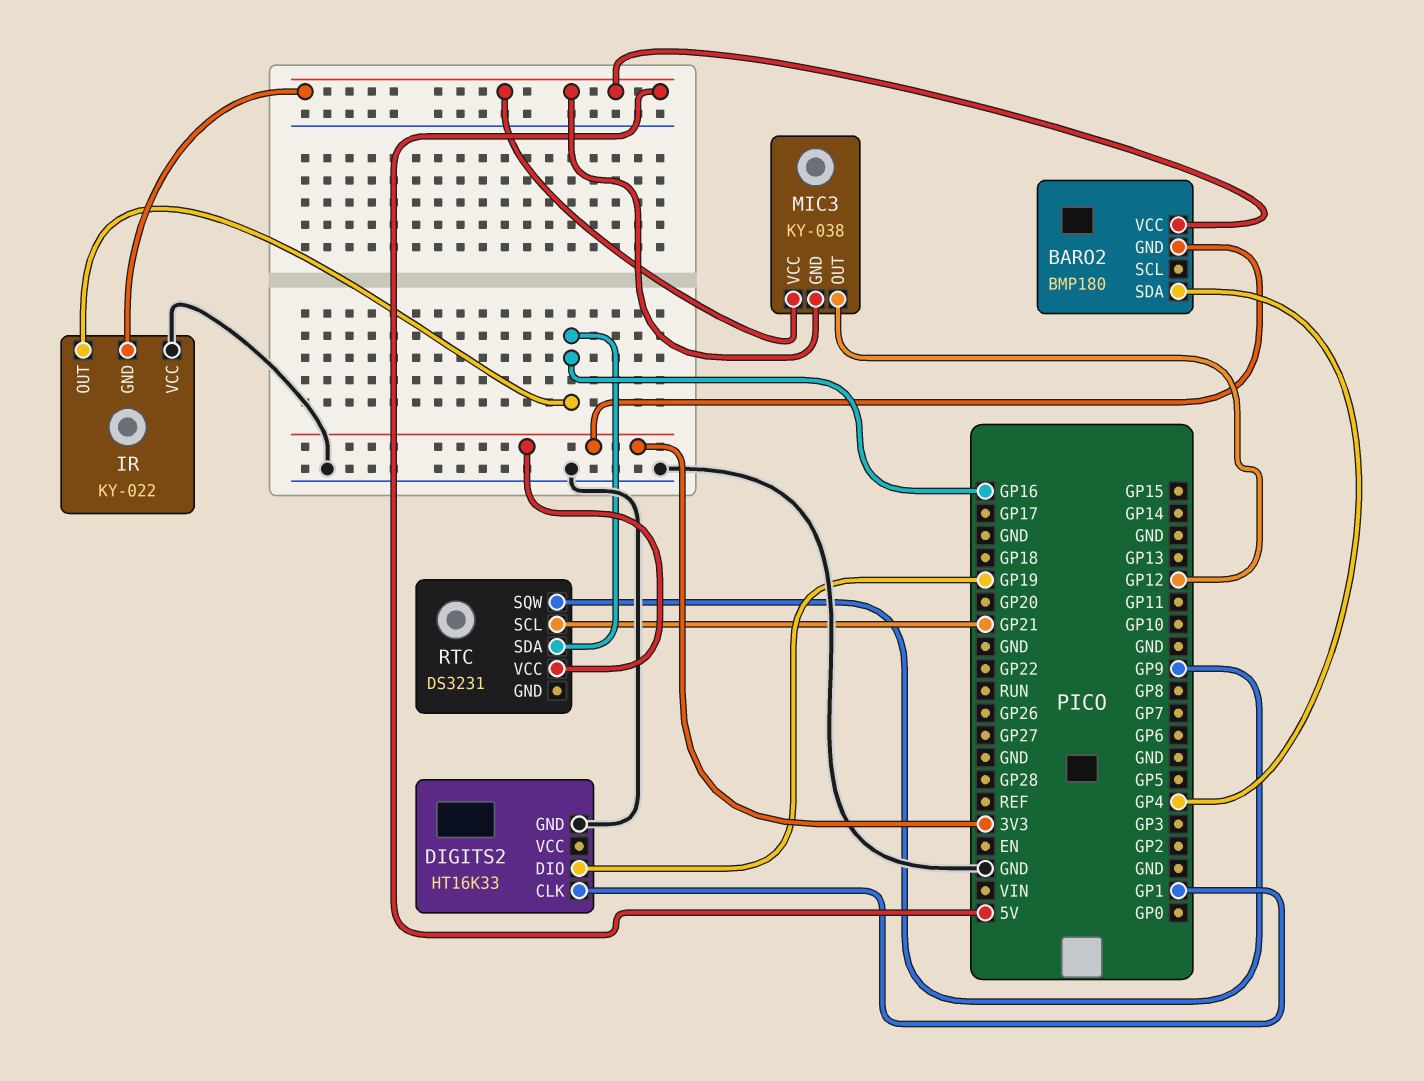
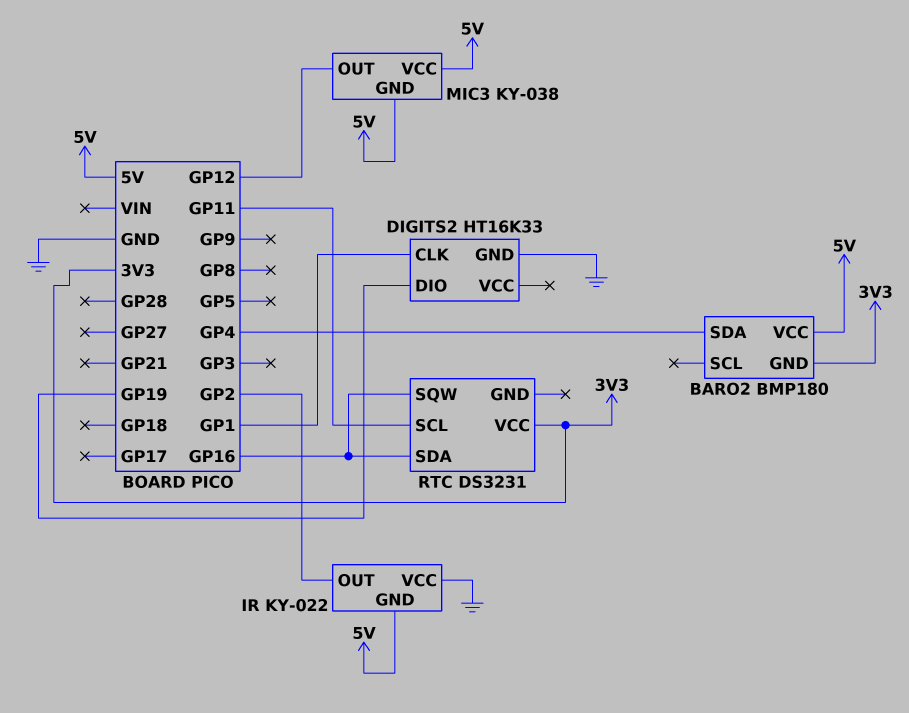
IR pin OUT: GP16 -> GP2
RTC pin SCL: GP21 -> GP11
RTC pin SQW: GP9 -> GP16

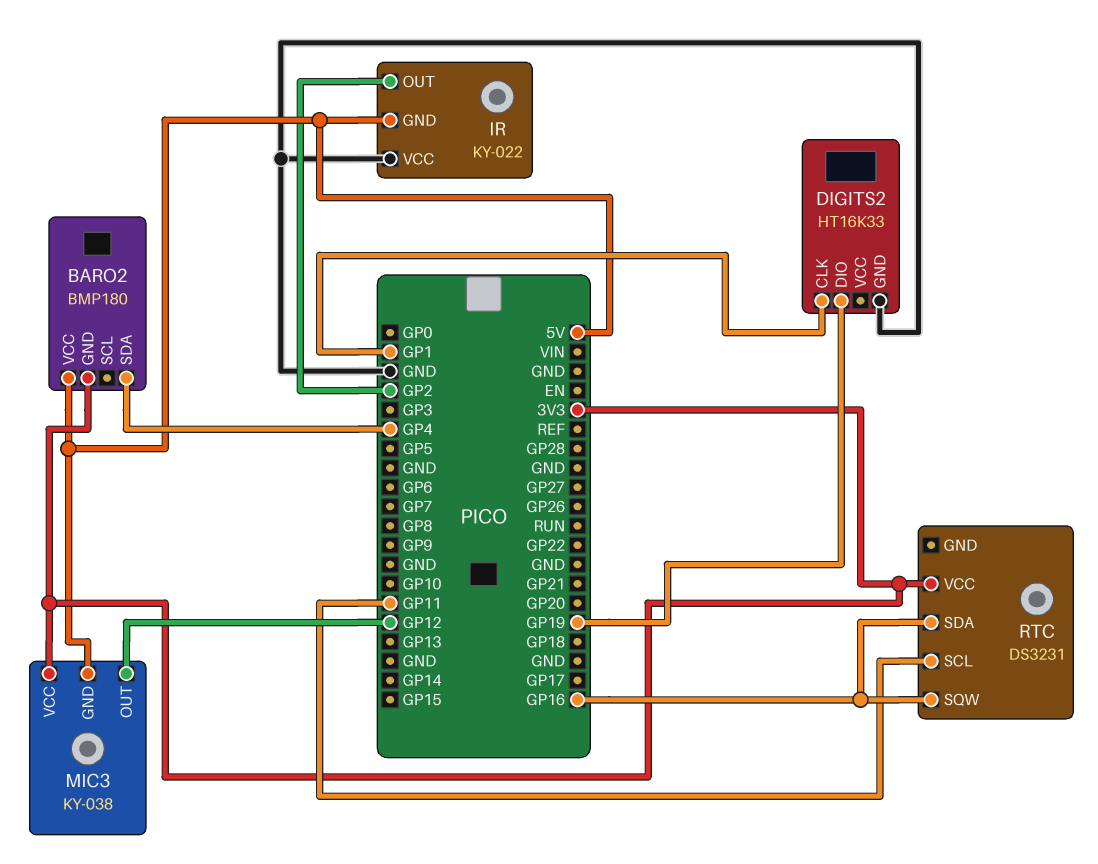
MIC3 pin VCC: 5V -> 3V3

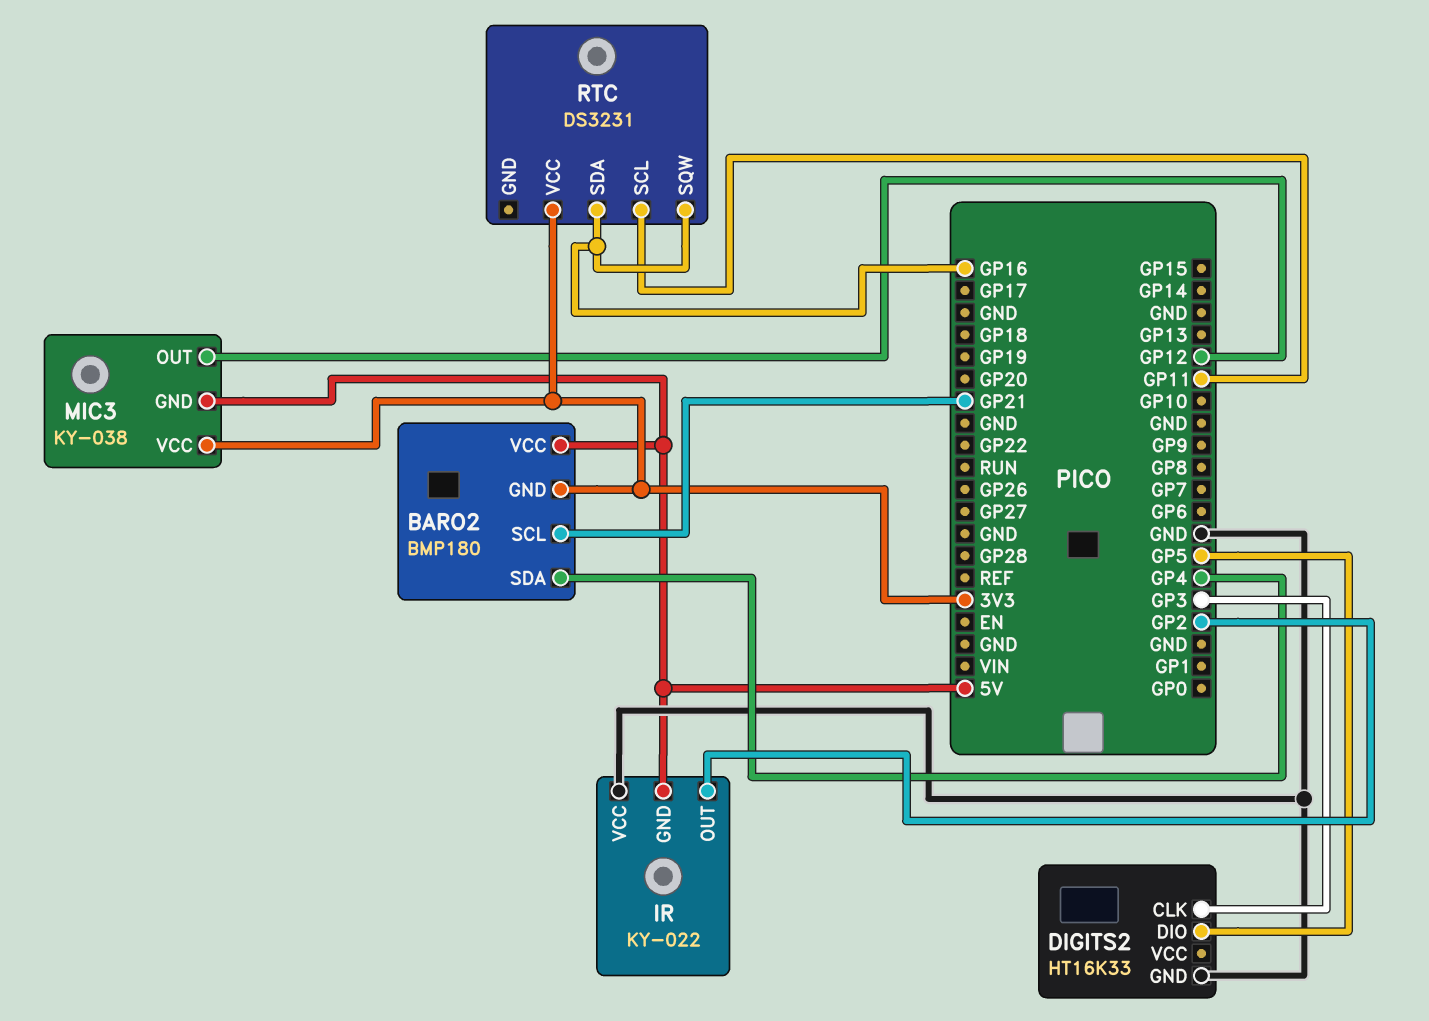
BARO2 pin SCL: none -> GP21
DIGITS2 pin CLK: GP1 -> GP3
DIGITS2 pin DIO: GP19 -> GP5

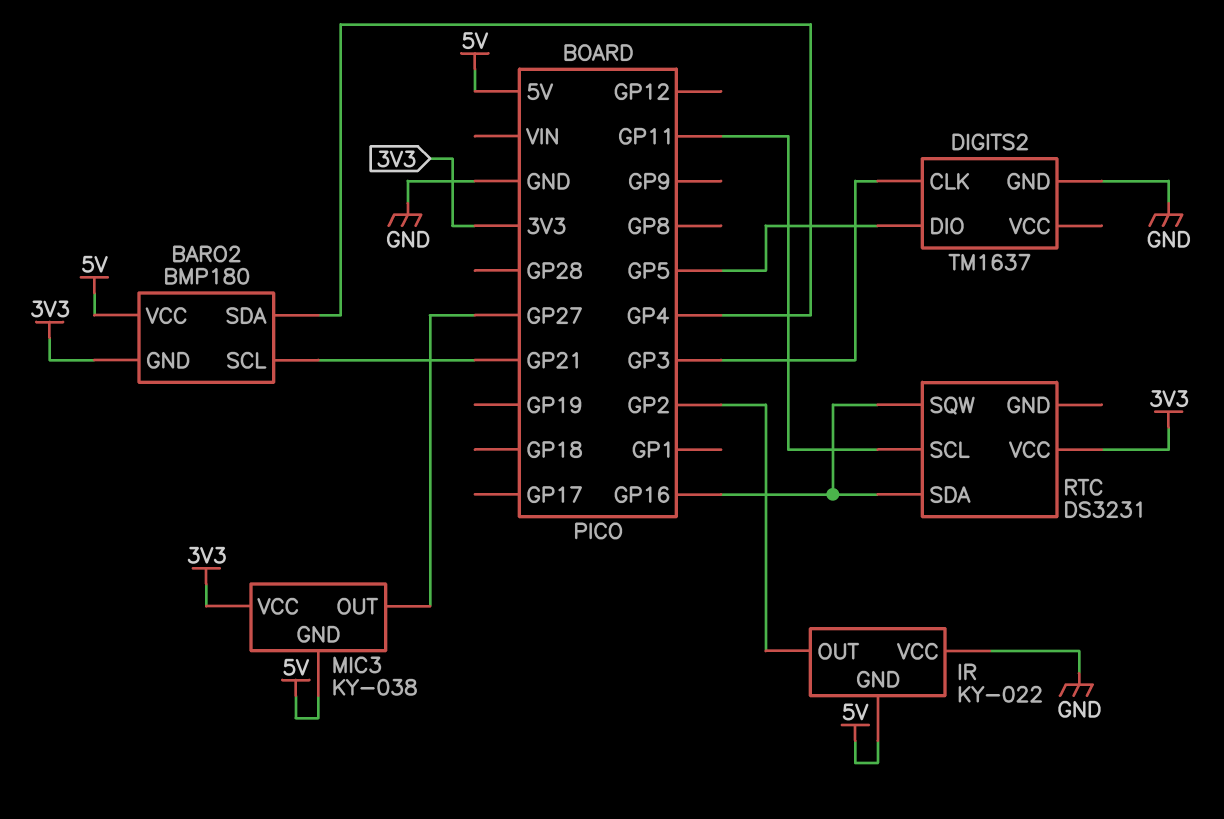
DIGITS2: HT16K33 -> TM1637
MIC3 pin OUT: GP12 -> GP27

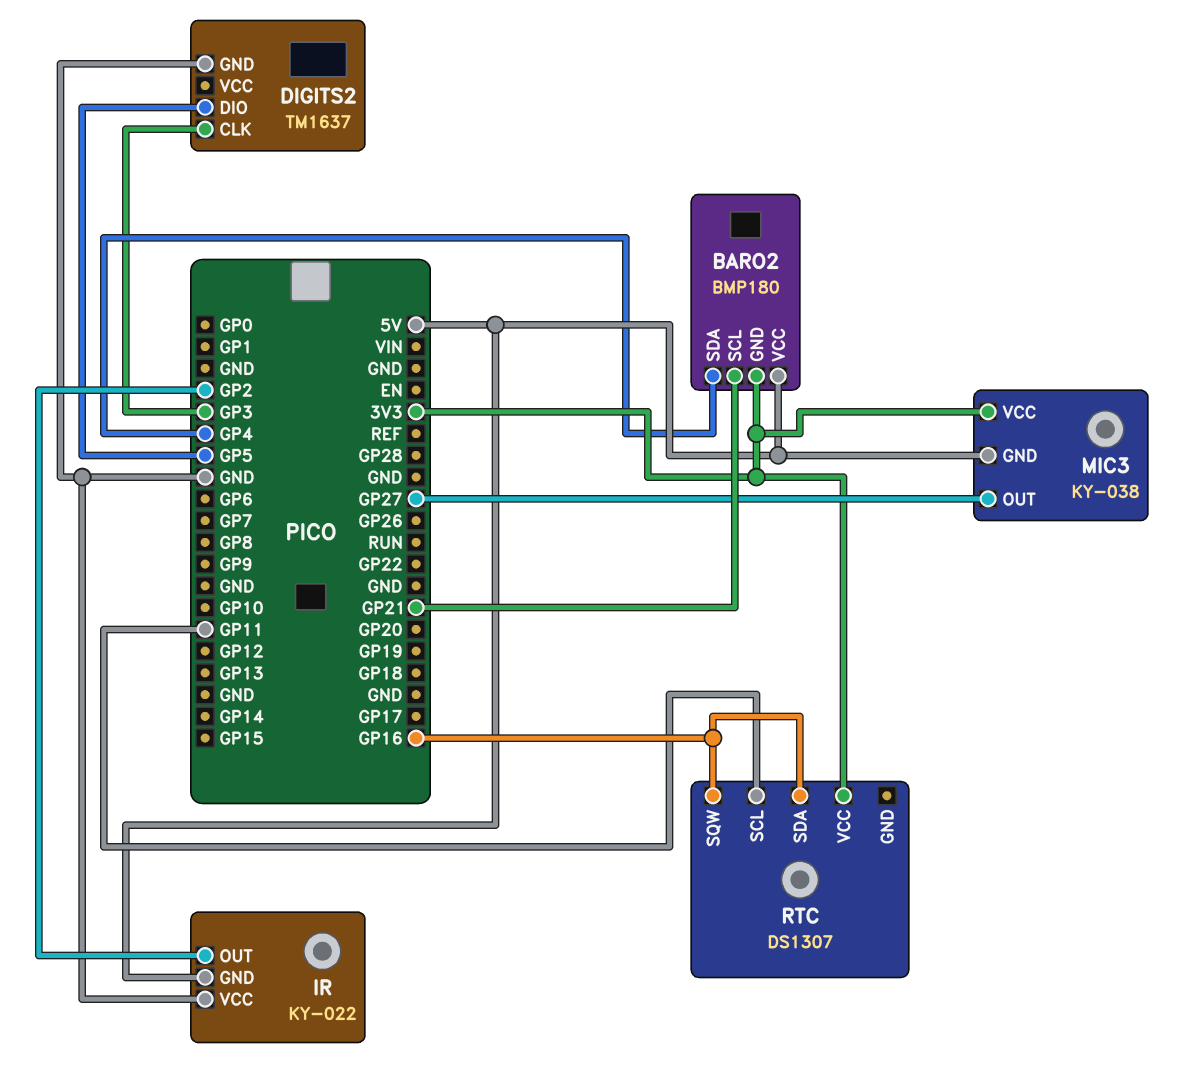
RTC: DS3231 -> DS1307

